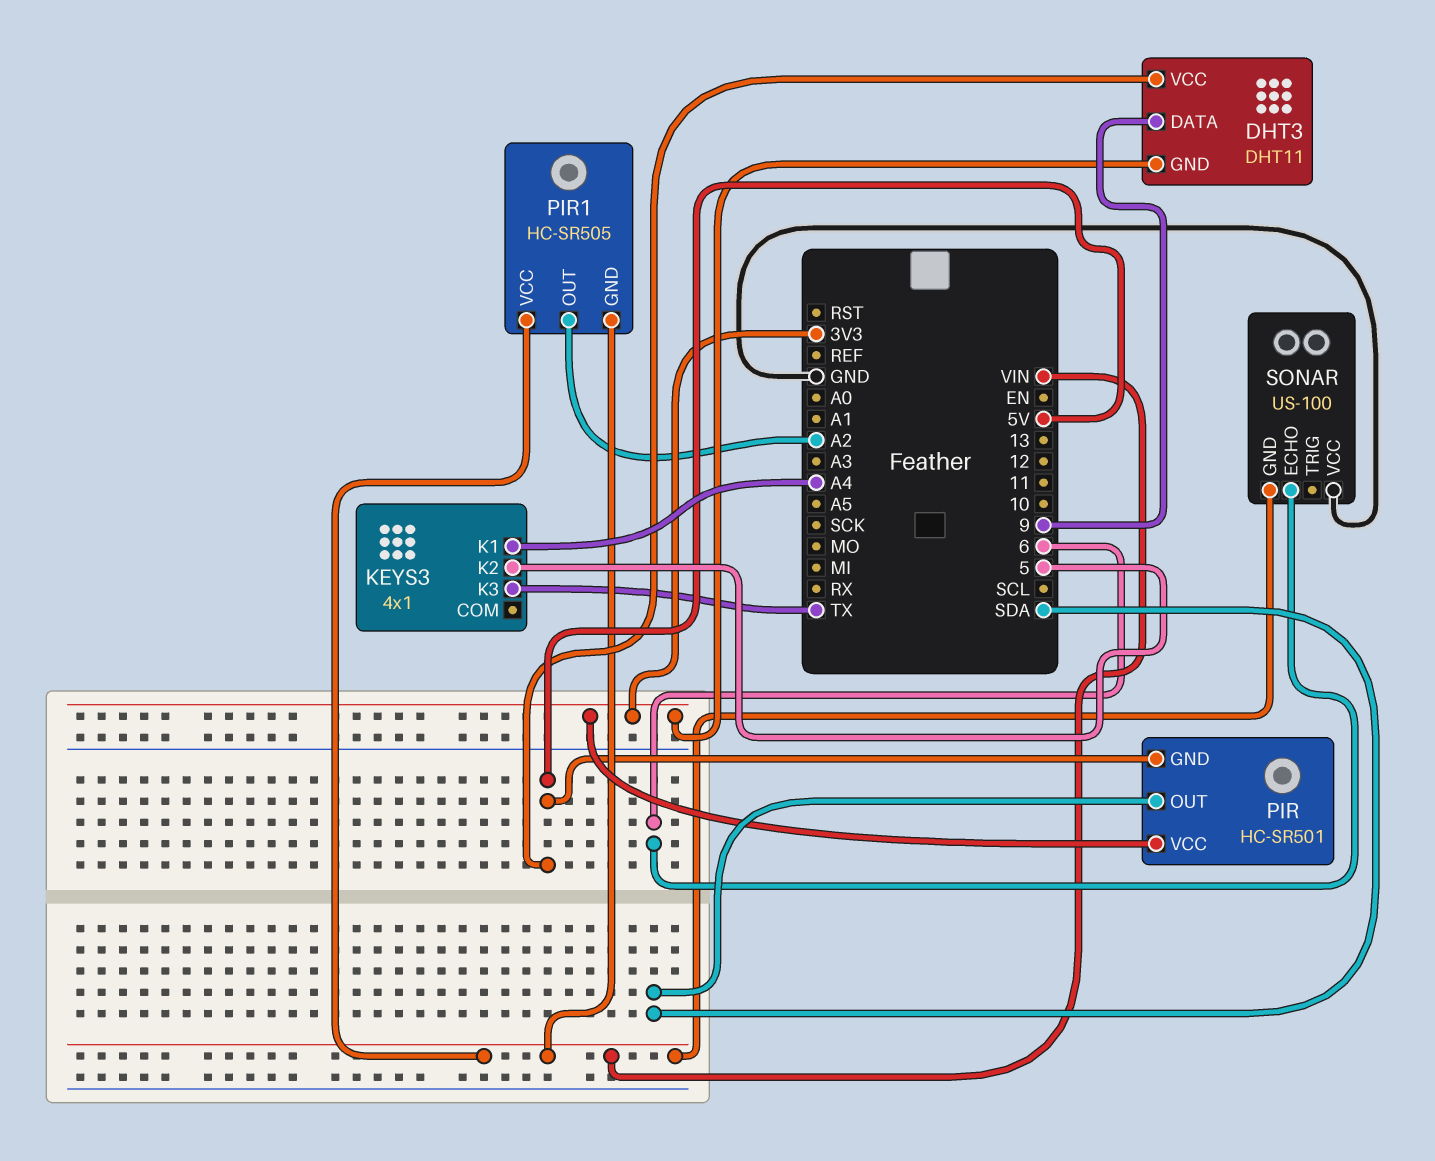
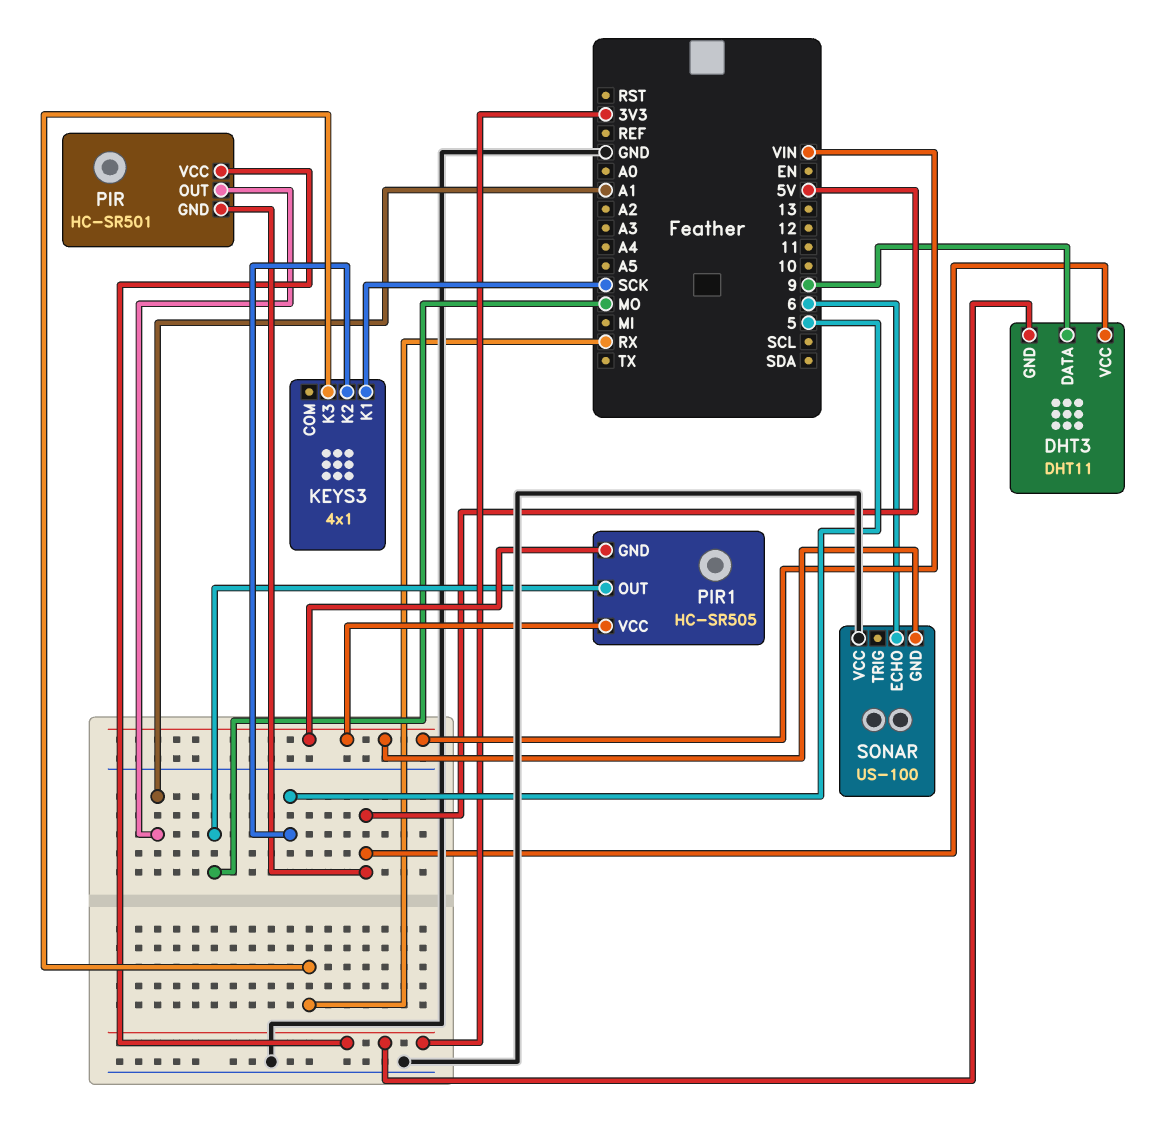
KEYS3 pin K1: A4 -> SCK
KEYS3 pin K3: TX -> RX
PIR pin OUT: SDA -> A1
PIR1 pin OUT: A2 -> MO

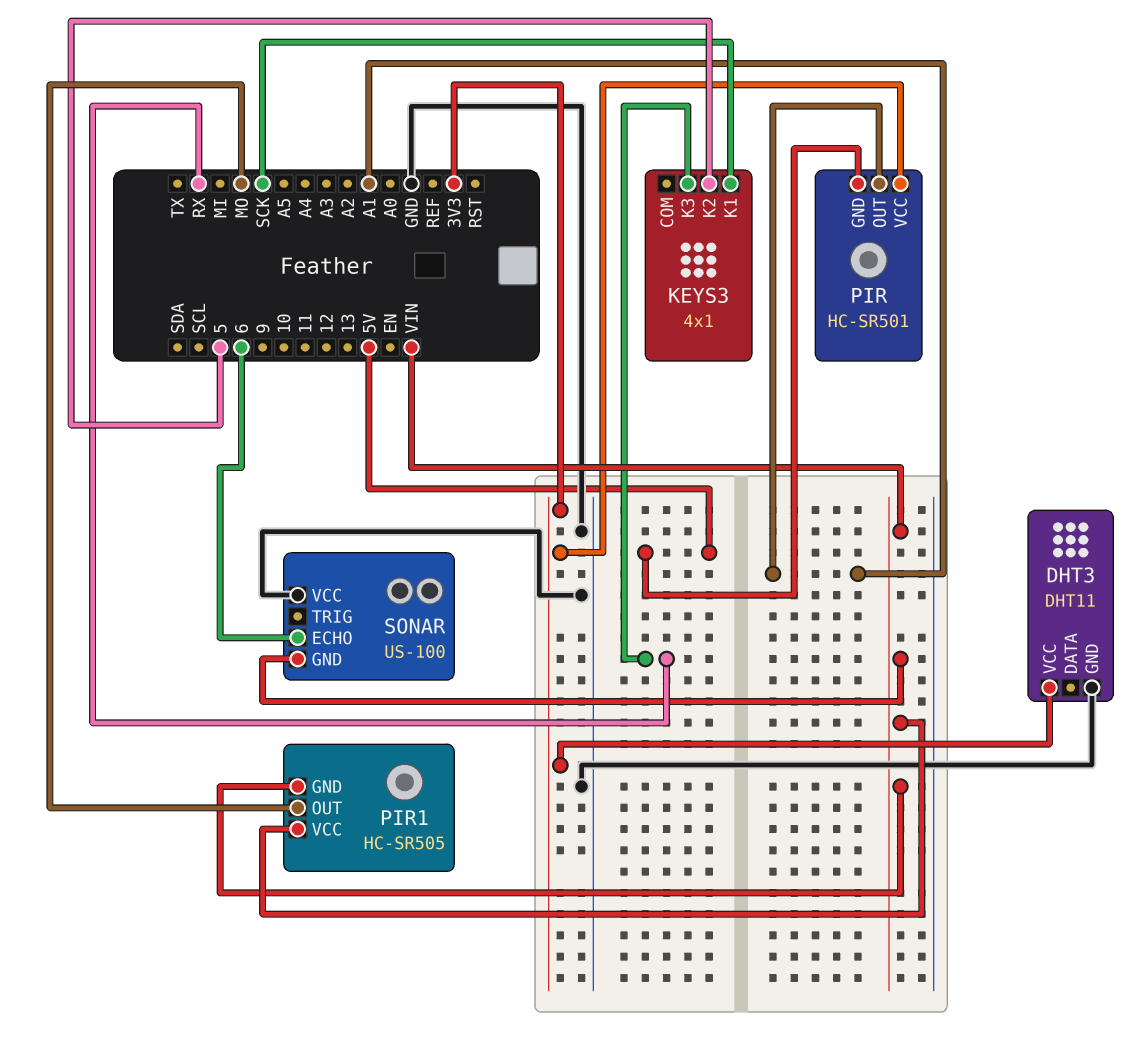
DHT3 pin DATA: 9 -> none
DHT3 pin GND: 3V3 -> GND
DHT3 pin VCC: 5V -> 3V3

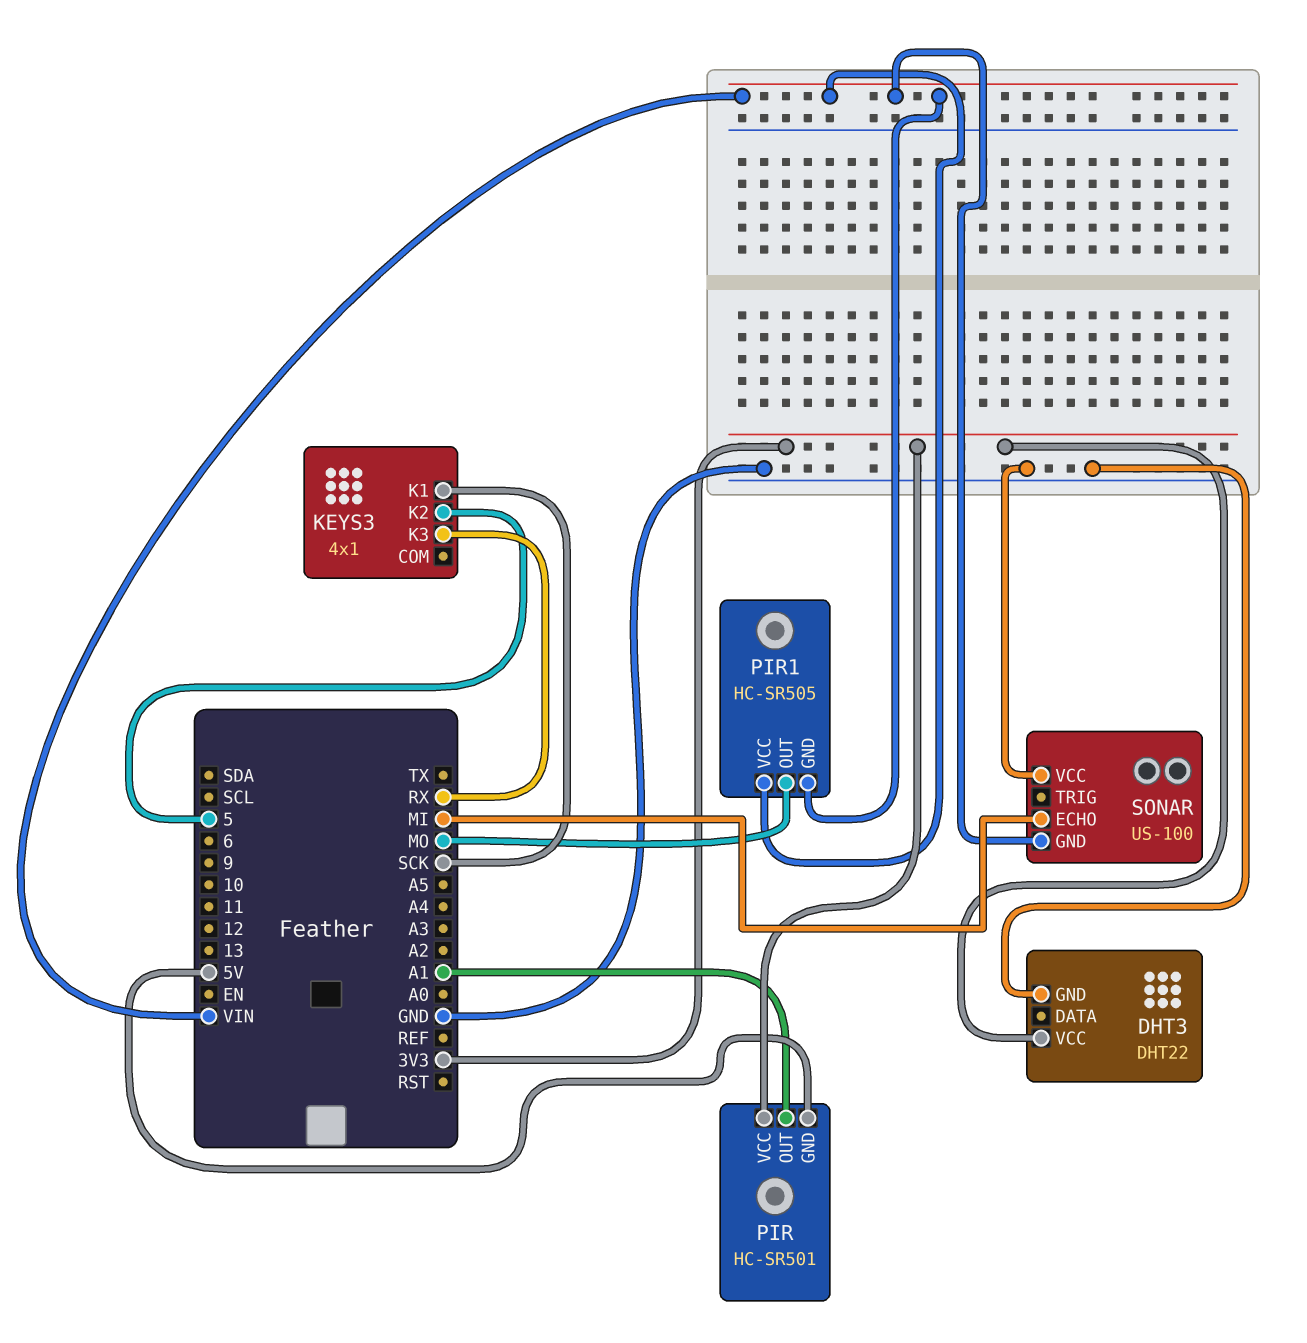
DHT3: DHT11 -> DHT22
SONAR pin ECHO: 6 -> MI

